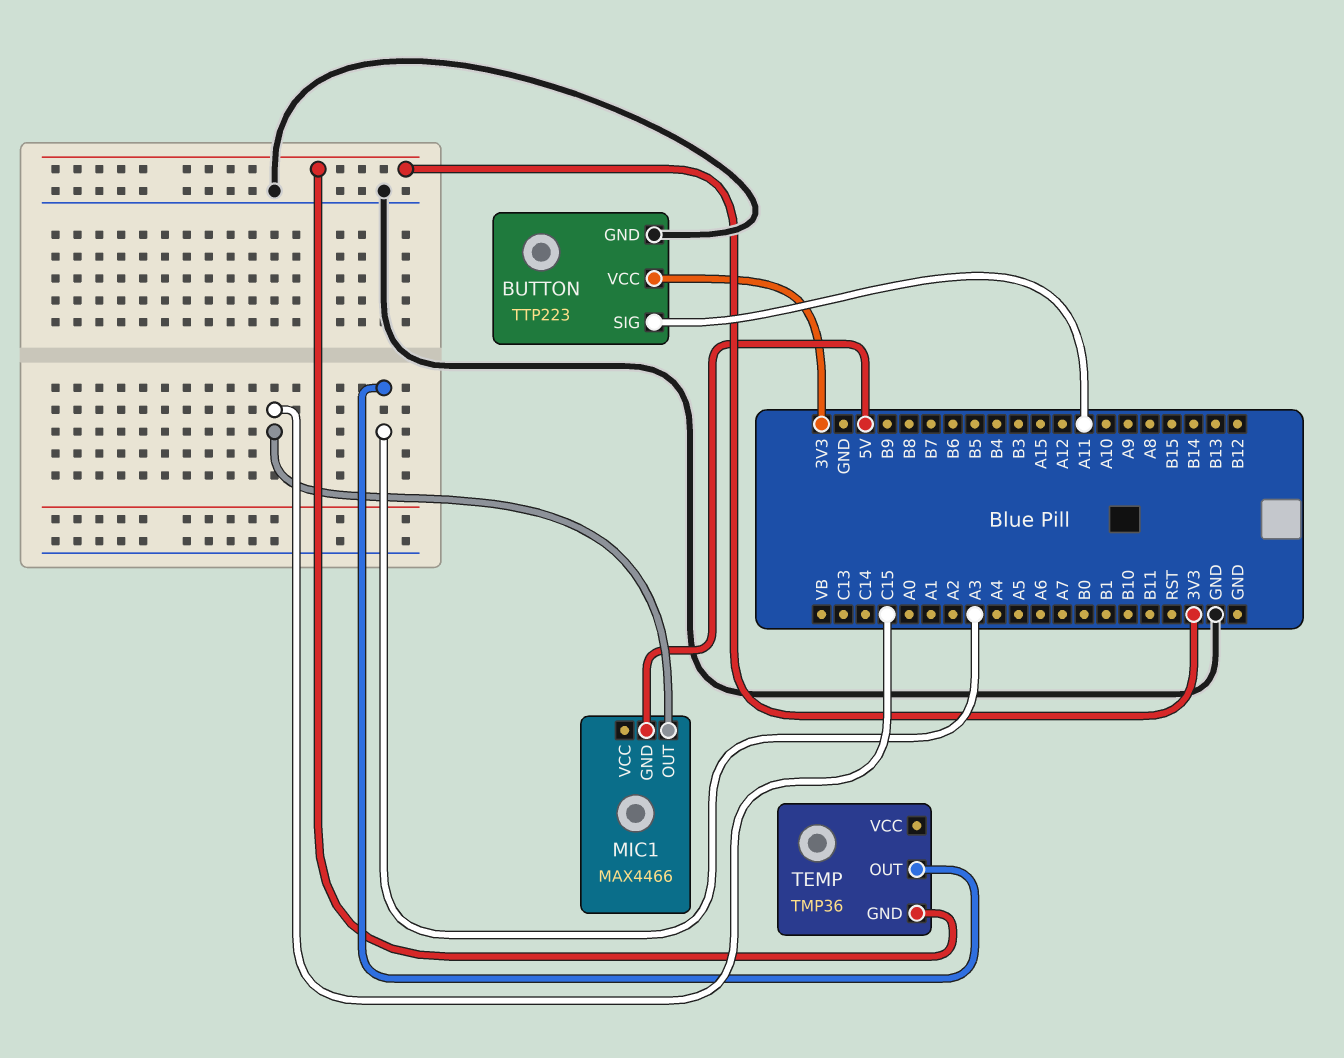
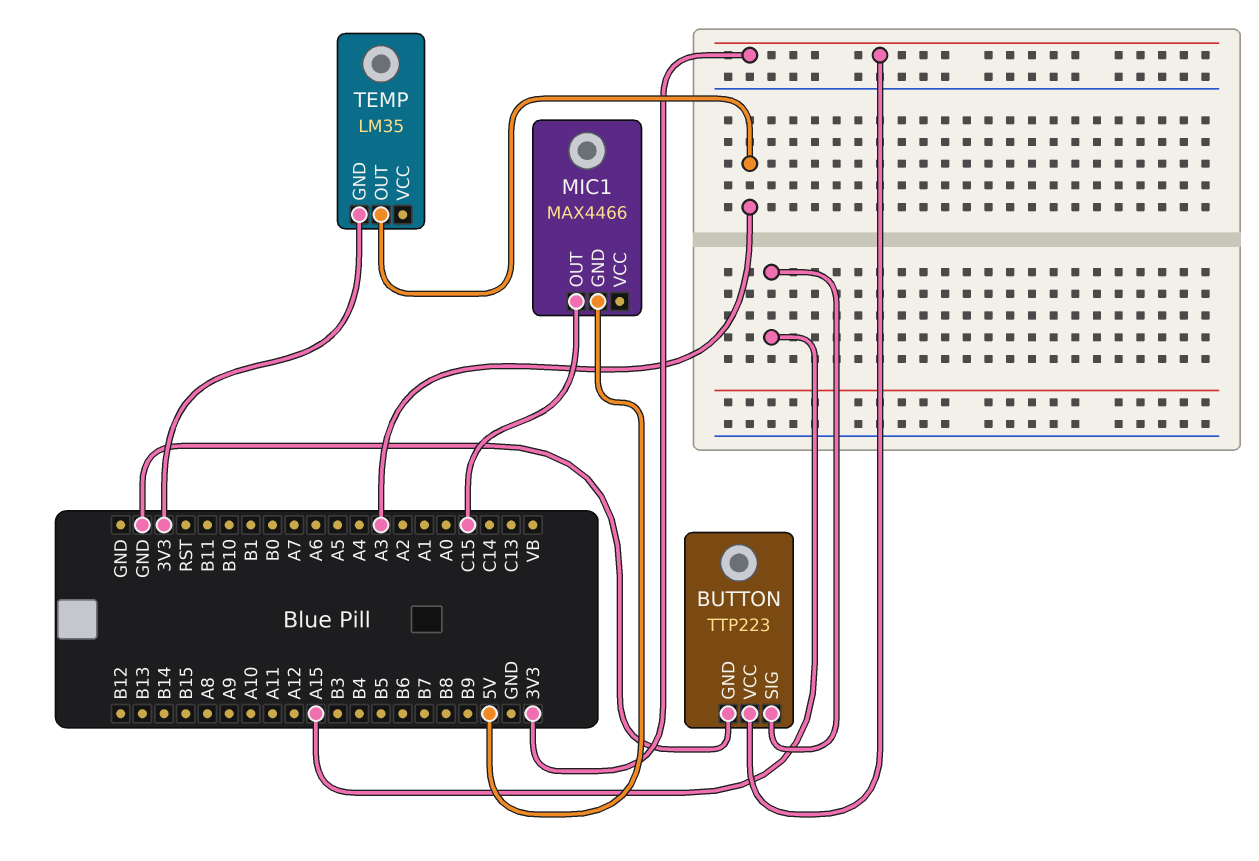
BUTTON pin SIG: A11 -> A15
TEMP: TMP36 -> LM35

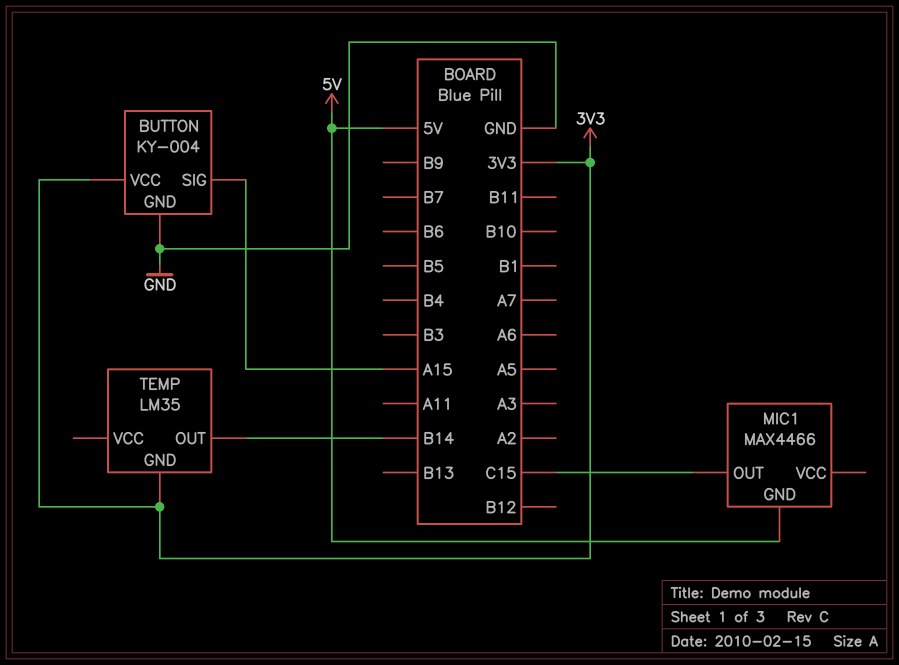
BUTTON: TTP223 -> KY-004
TEMP pin OUT: A3 -> B14

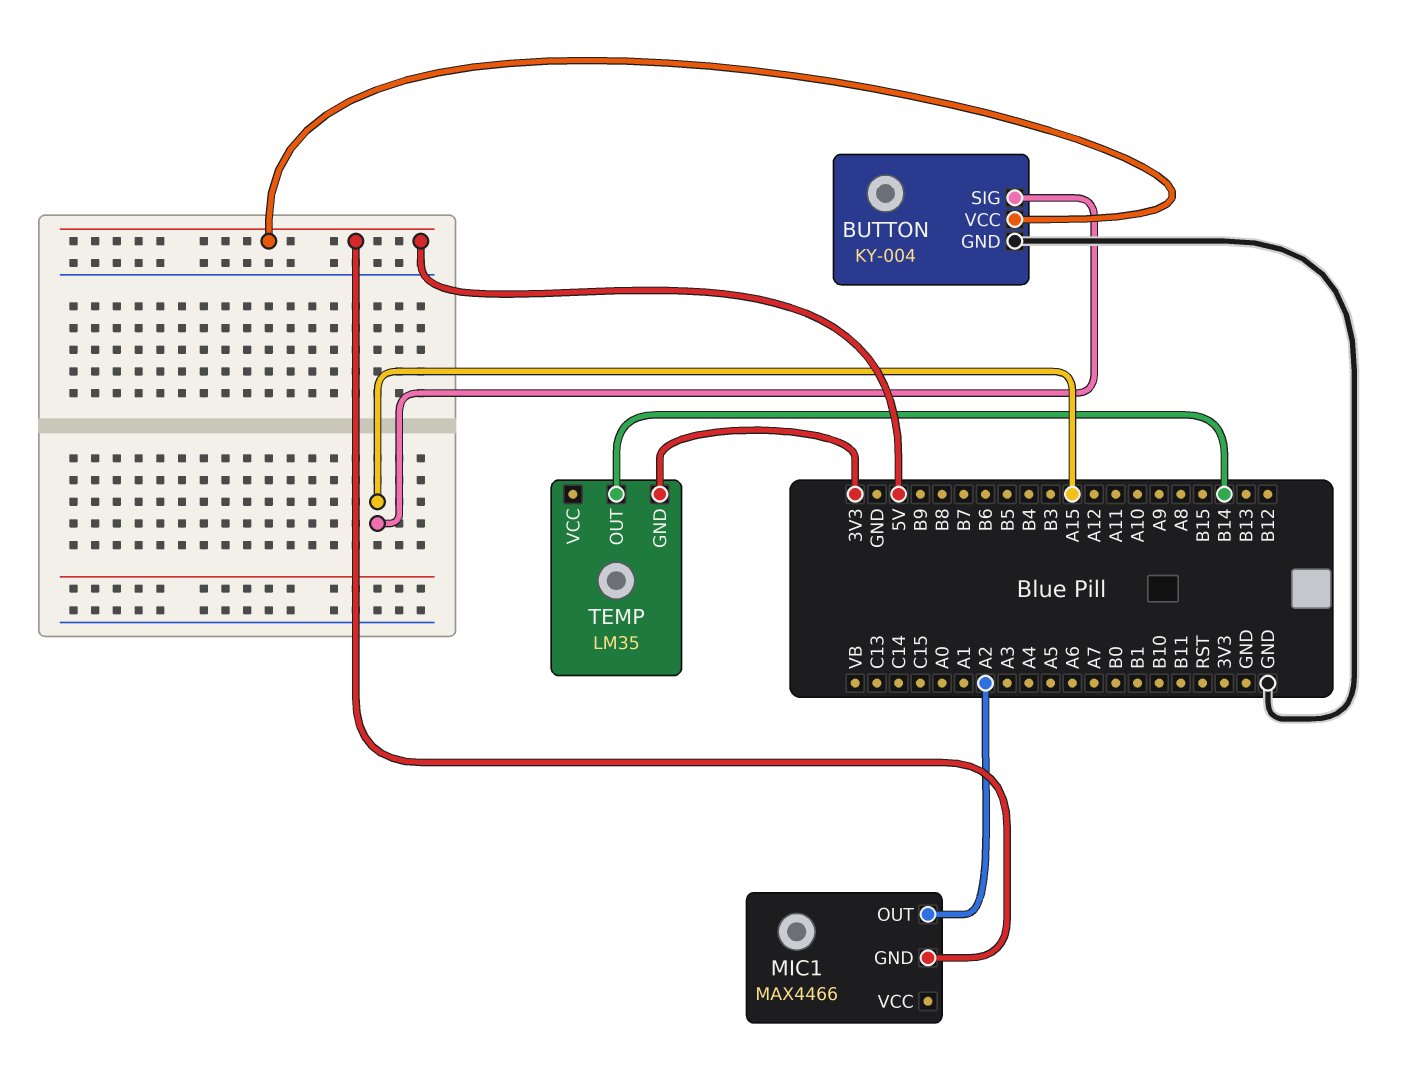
BUTTON pin VCC: 3V3 -> 5V
MIC1 pin OUT: C15 -> A2

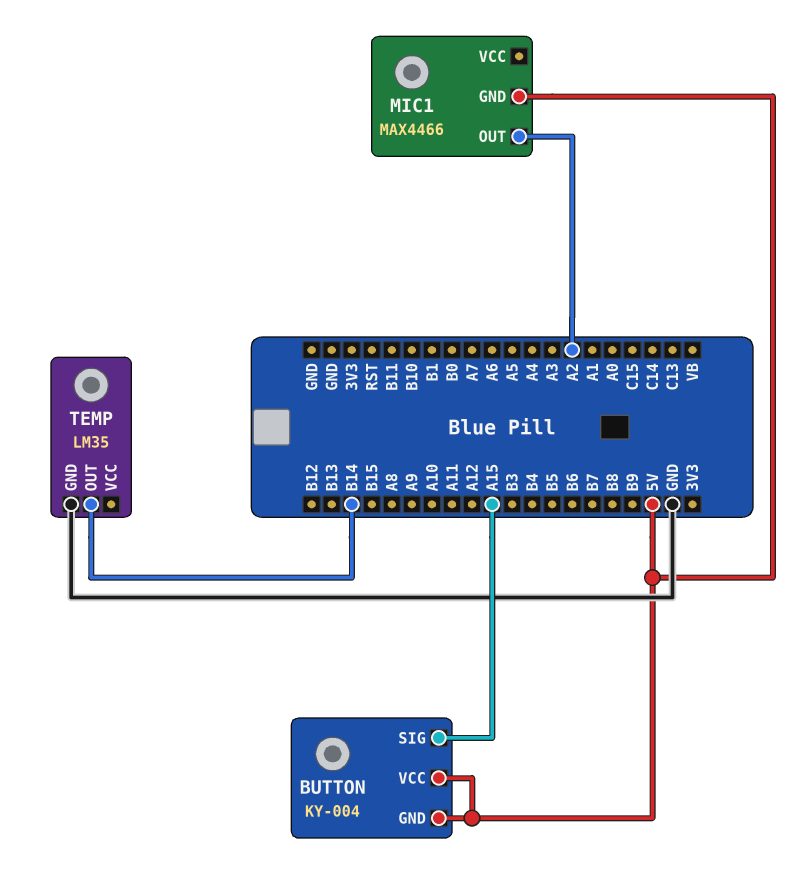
BUTTON pin GND: GND -> 5V
TEMP pin GND: 3V3 -> GND

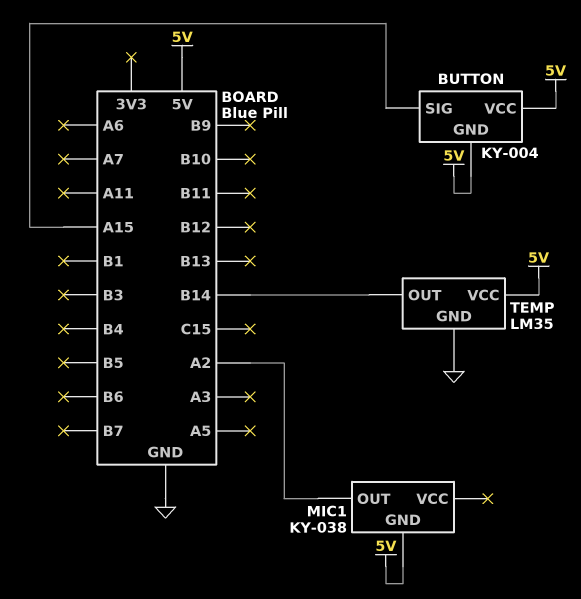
MIC1: MAX4466 -> KY-038
TEMP pin VCC: none -> 5V

